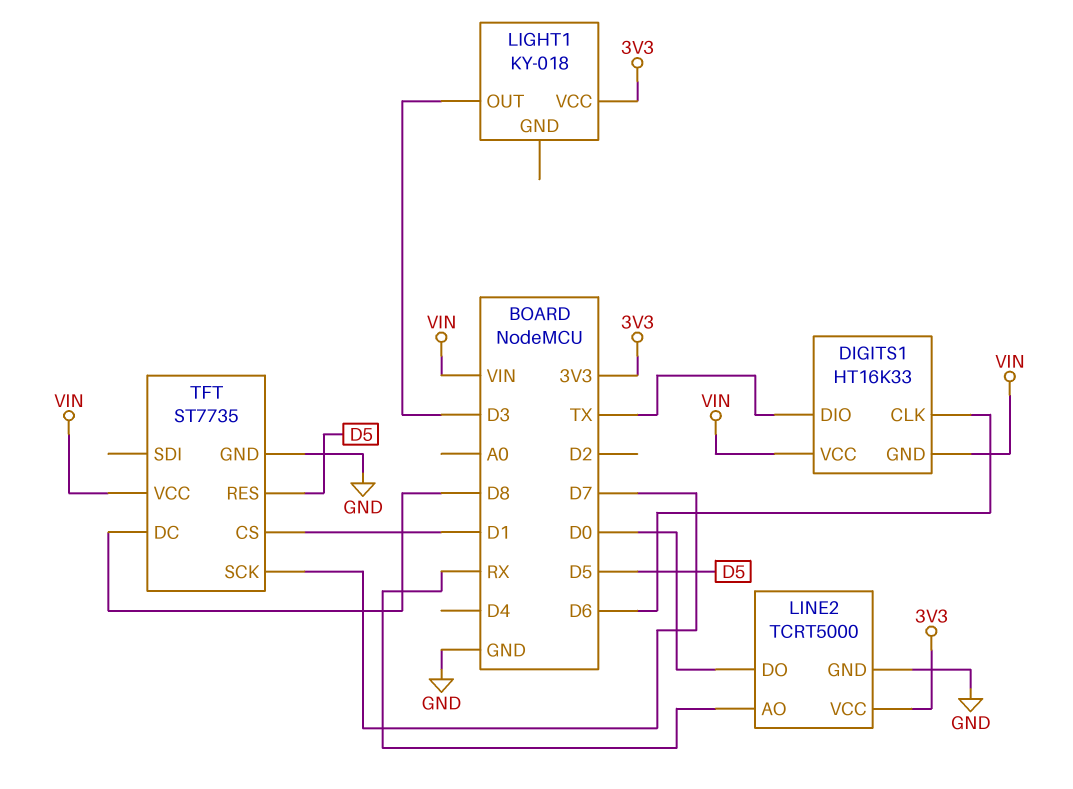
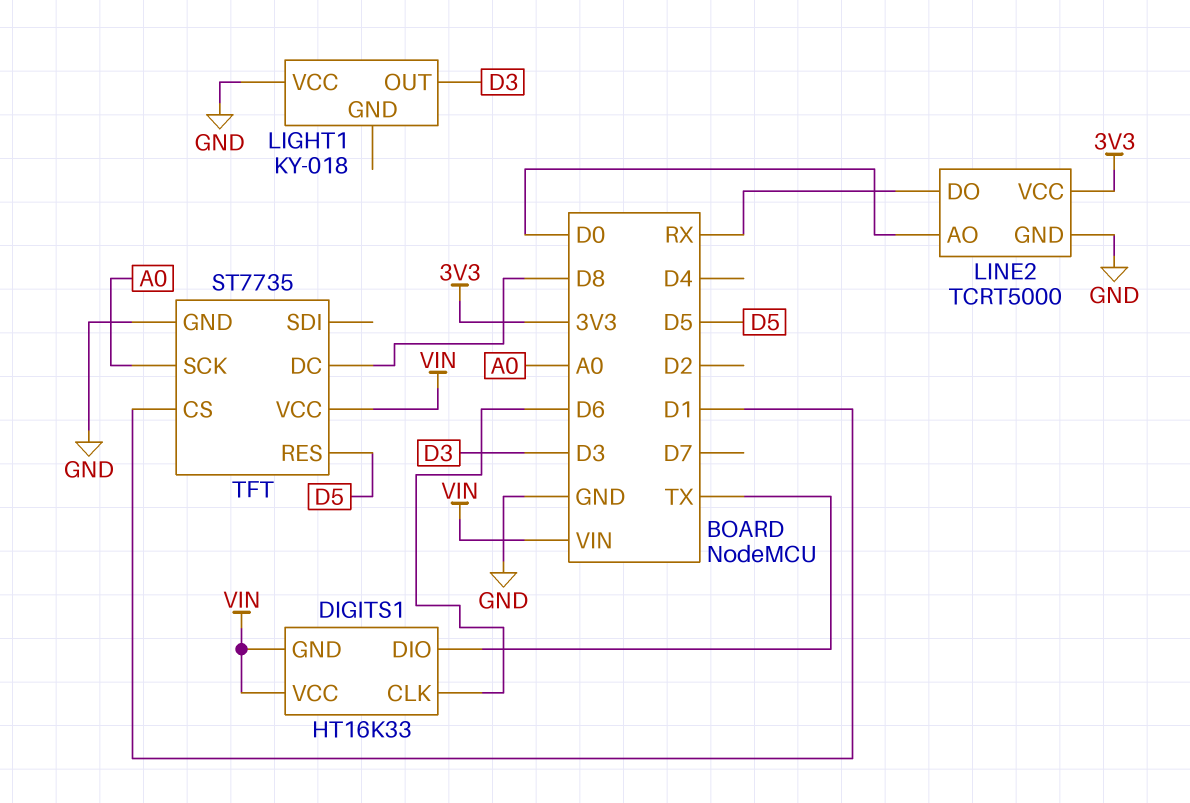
LIGHT1 pin VCC: 3V3 -> GND
LINE2 pin AO: RX -> D0
LINE2 pin DO: D0 -> RX
TFT pin SCK: D7 -> A0

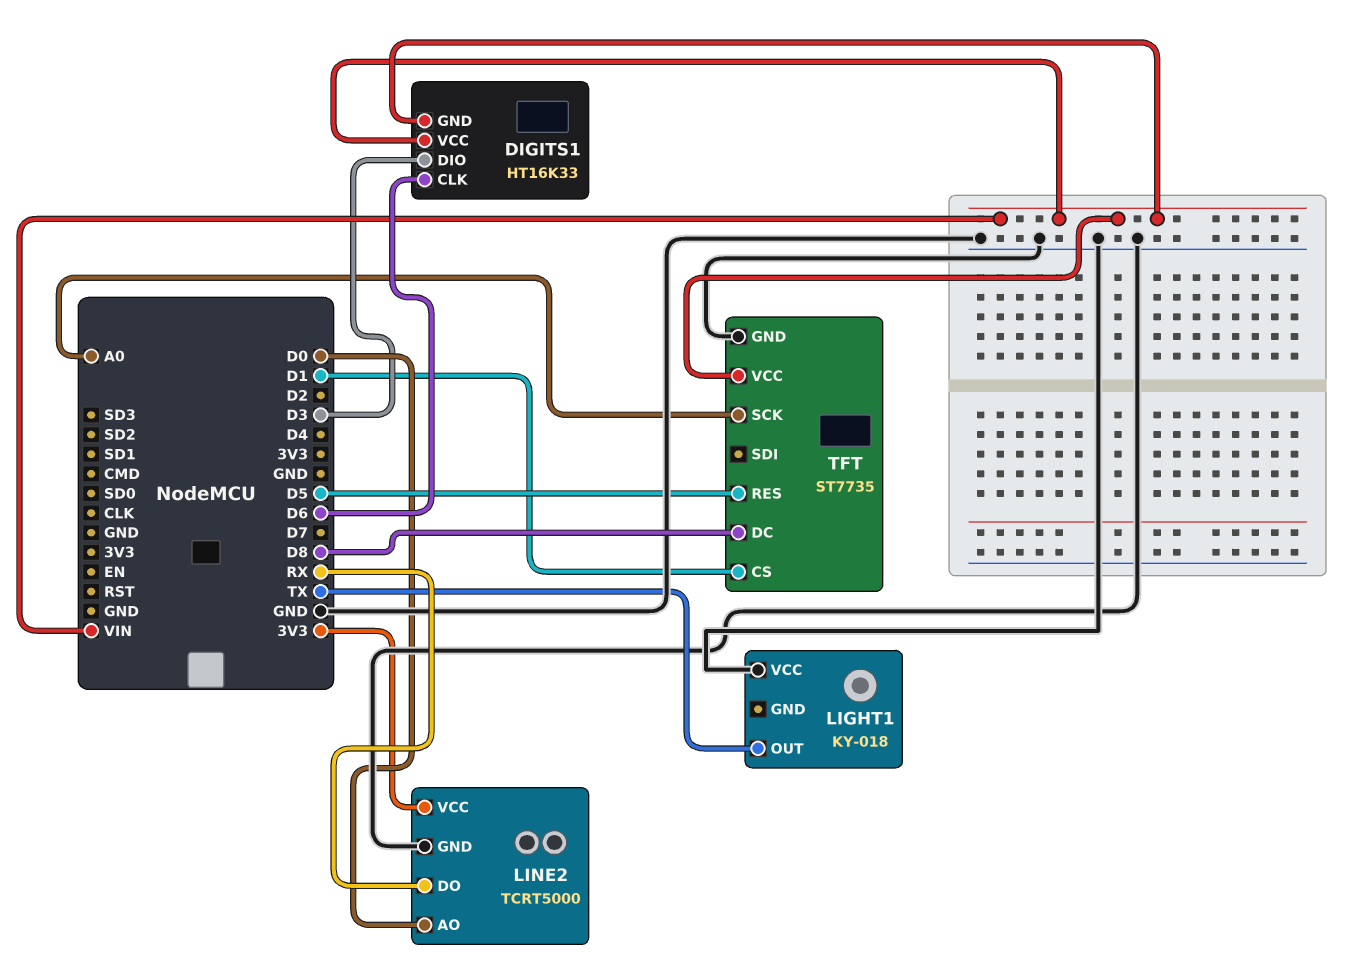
DIGITS1 pin DIO: TX -> D3
LIGHT1 pin OUT: D3 -> TX

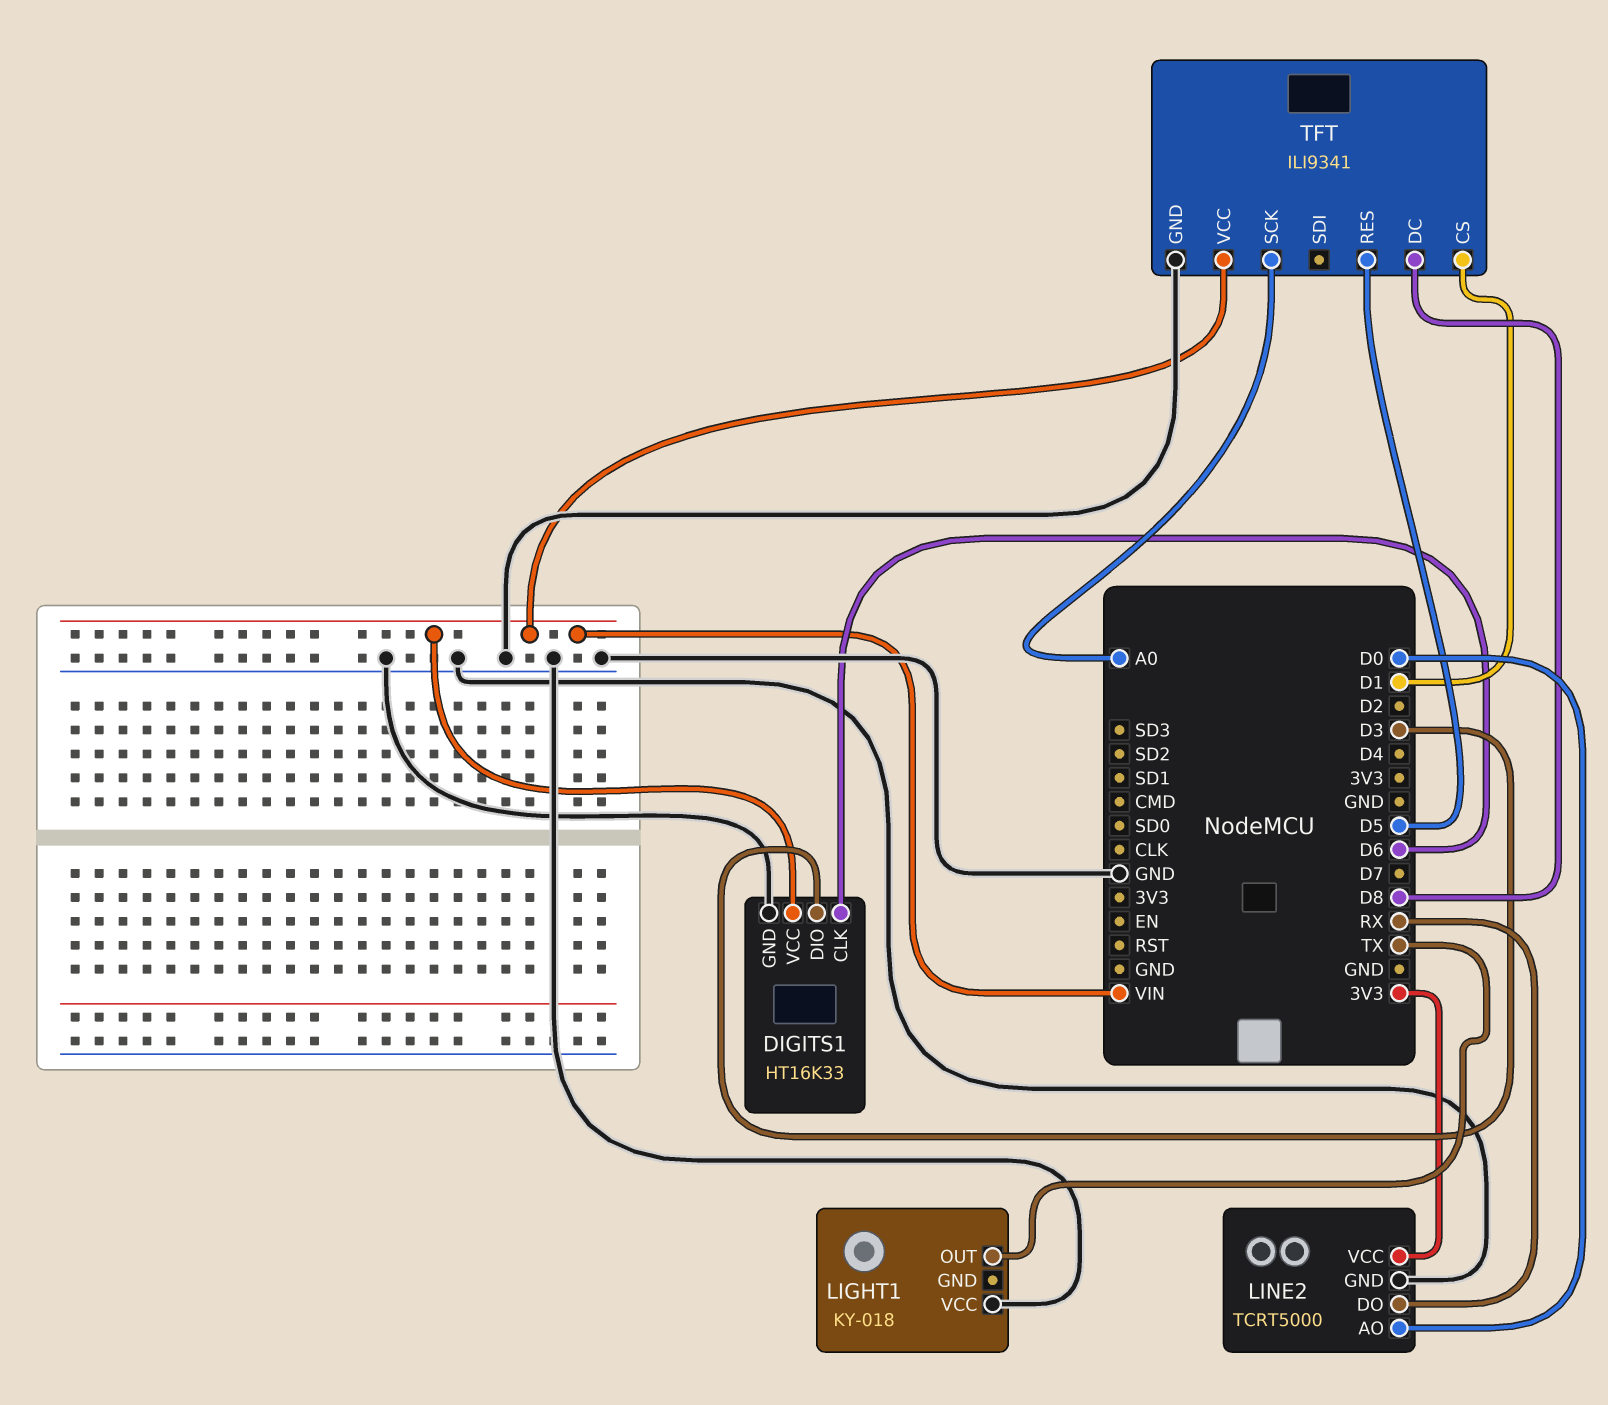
DIGITS1 pin GND: VIN -> GND
TFT: ST7735 -> ILI9341

